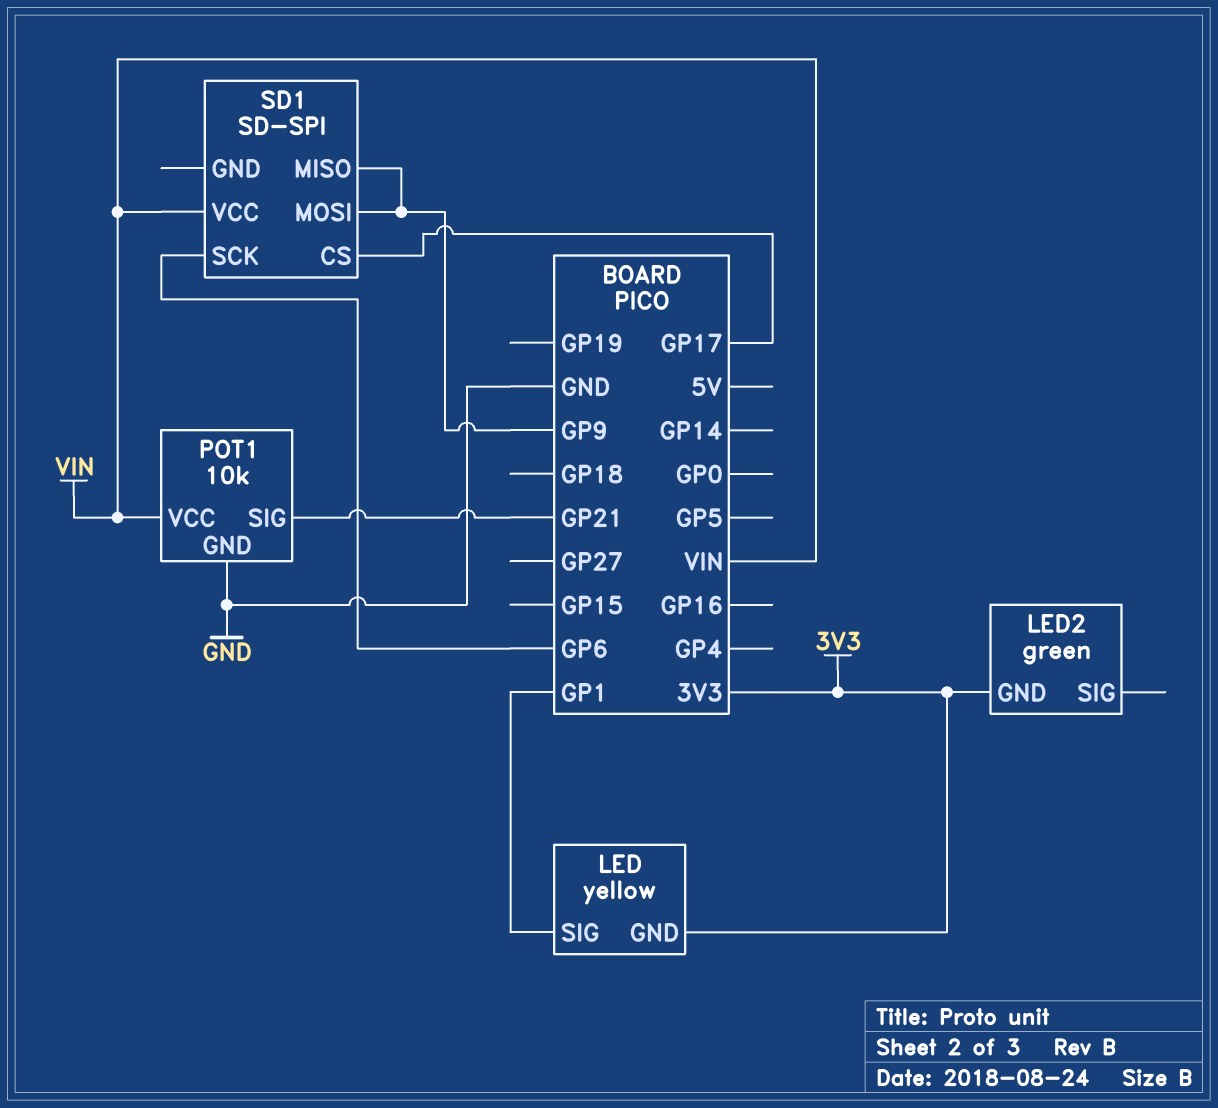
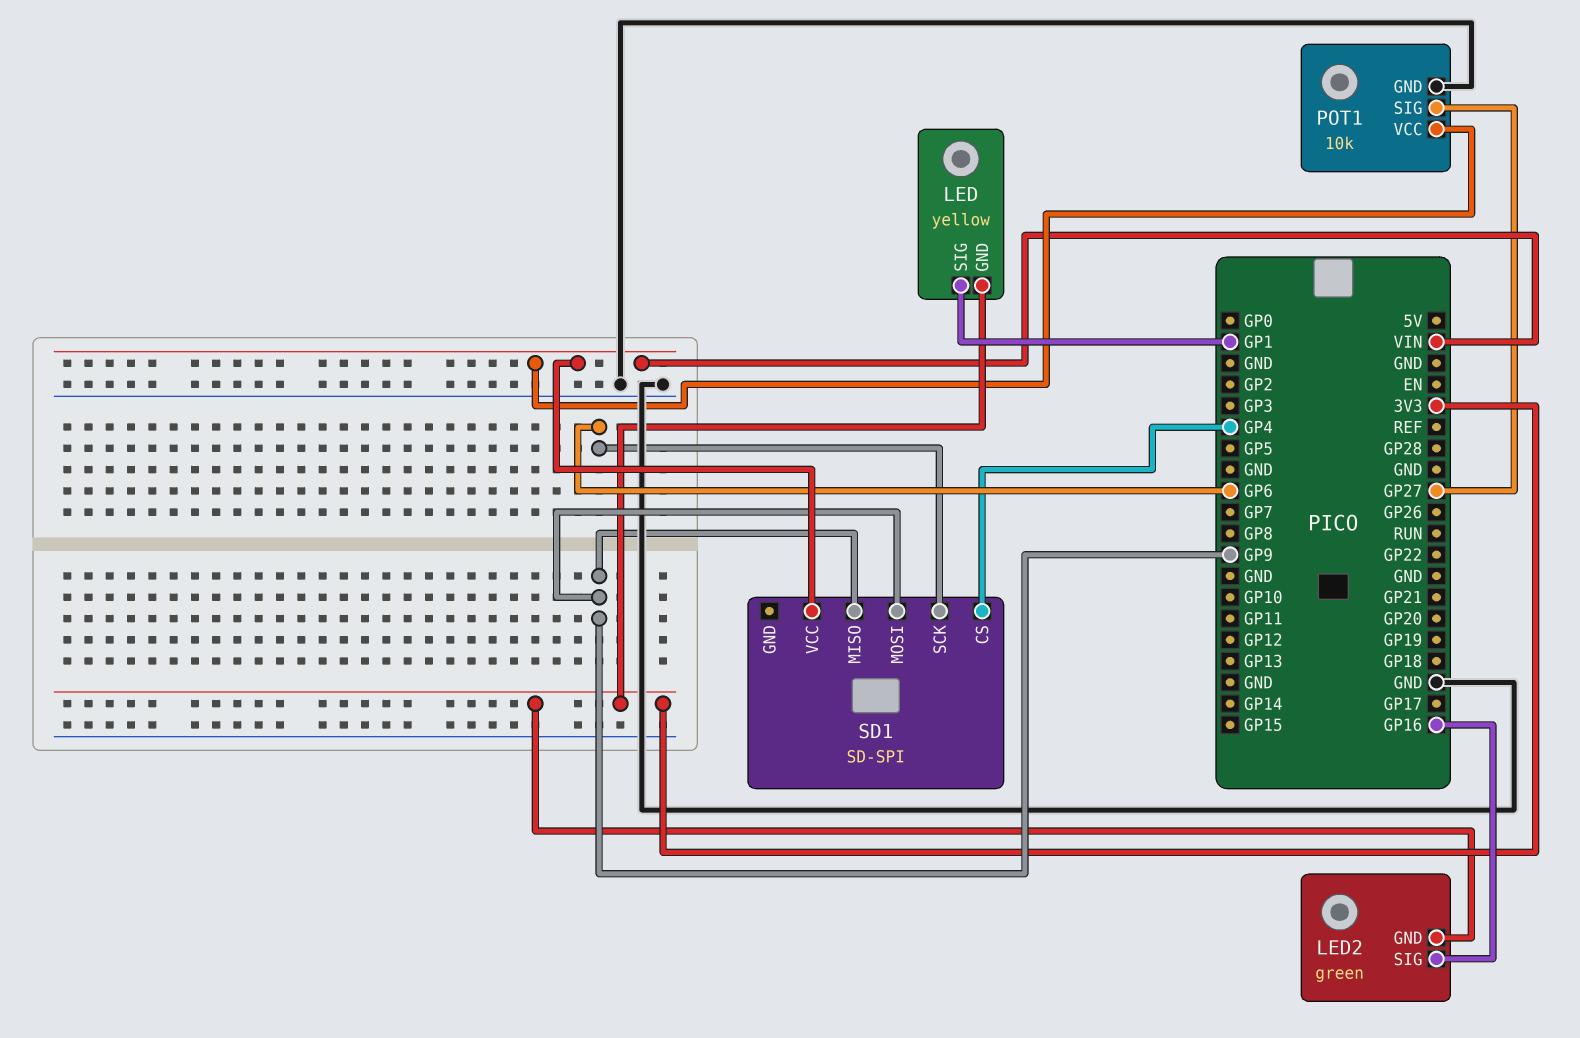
LED2 pin SIG: none -> GP16
POT1 pin SIG: GP21 -> GP27
SD1 pin CS: GP17 -> GP4

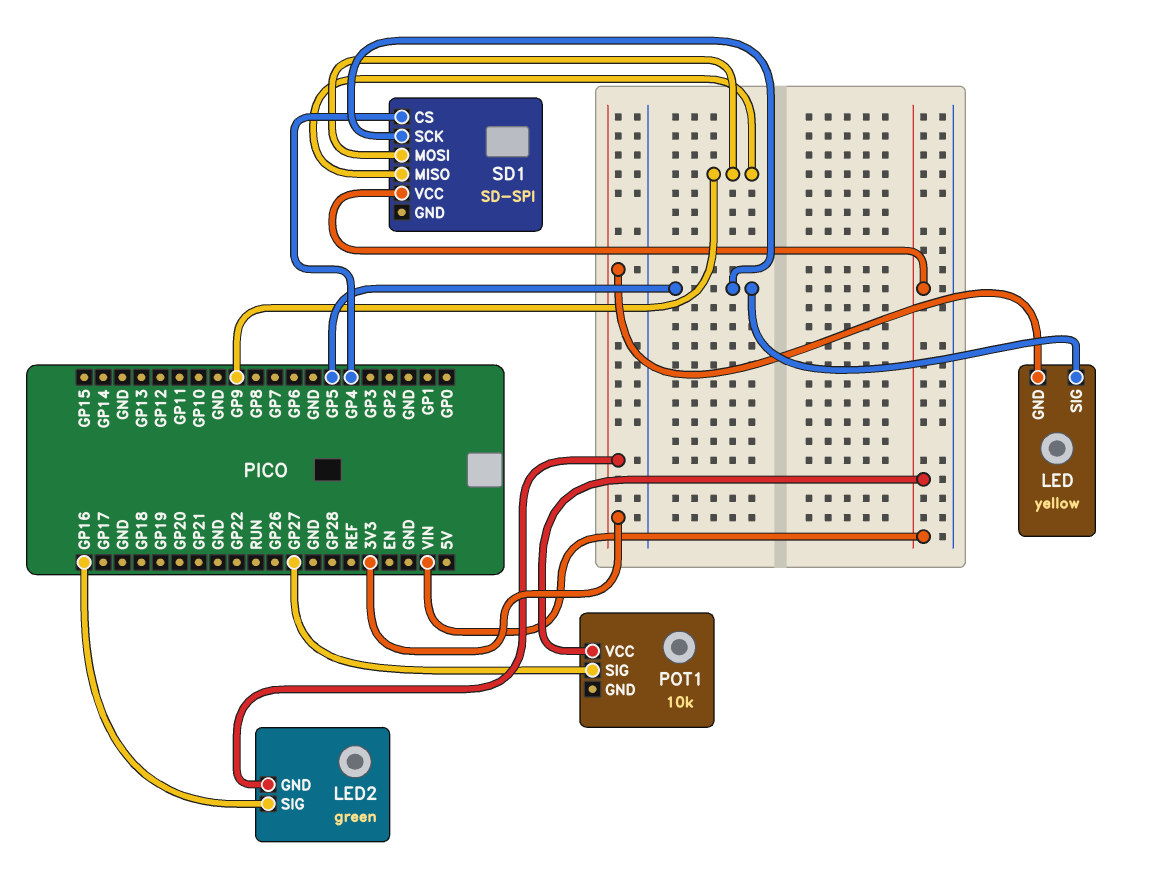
LED pin SIG: GP1 -> GP5
POT1 pin GND: GND -> none
SD1 pin SCK: GP6 -> GP5

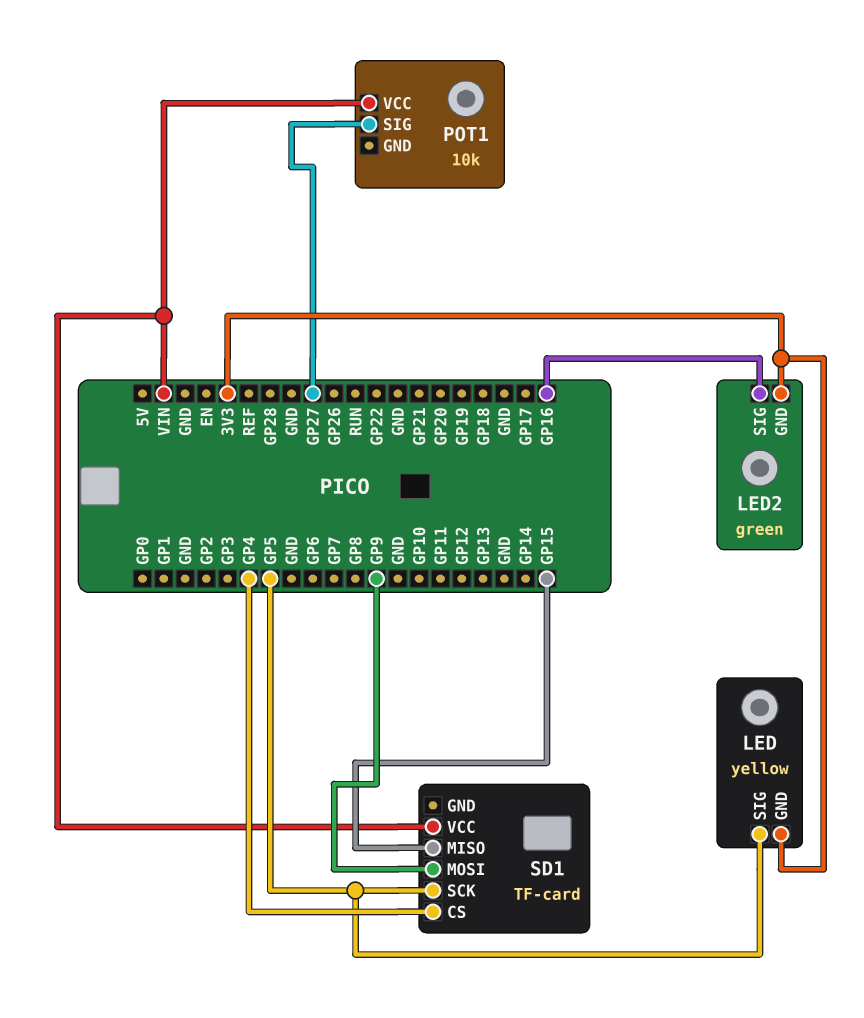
SD1: SD-SPI -> TF-card
SD1 pin MISO: GP9 -> GP15

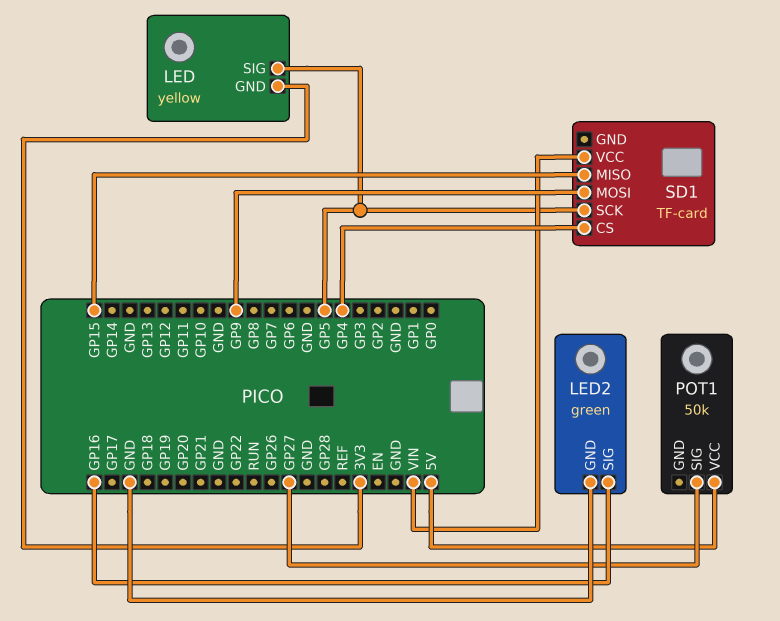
LED2 pin GND: 3V3 -> GND
POT1: 10k -> 50k
POT1 pin VCC: VIN -> 5V

